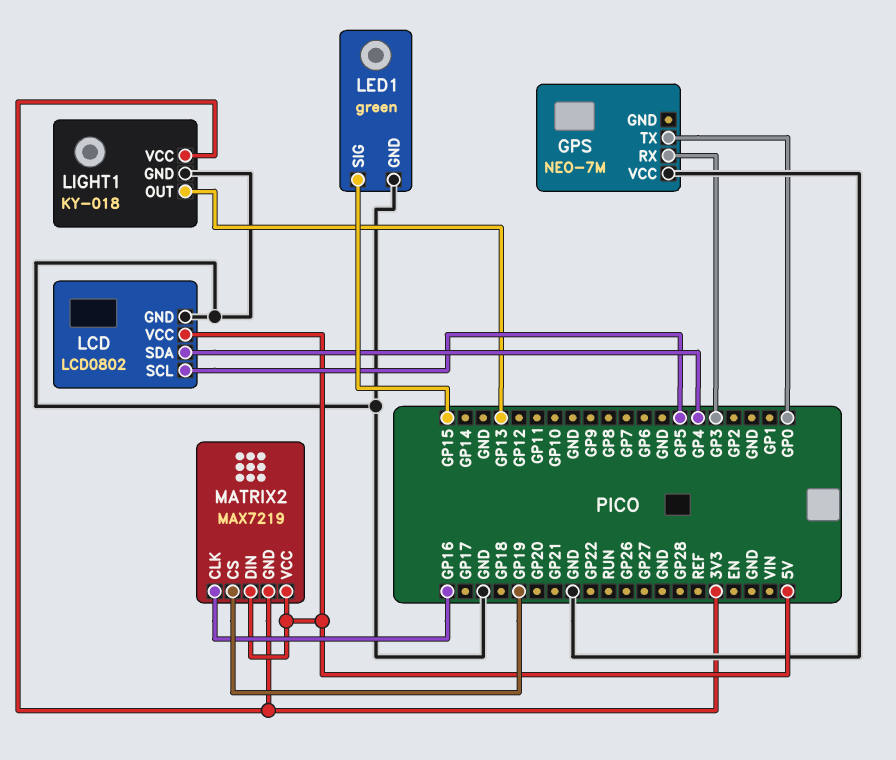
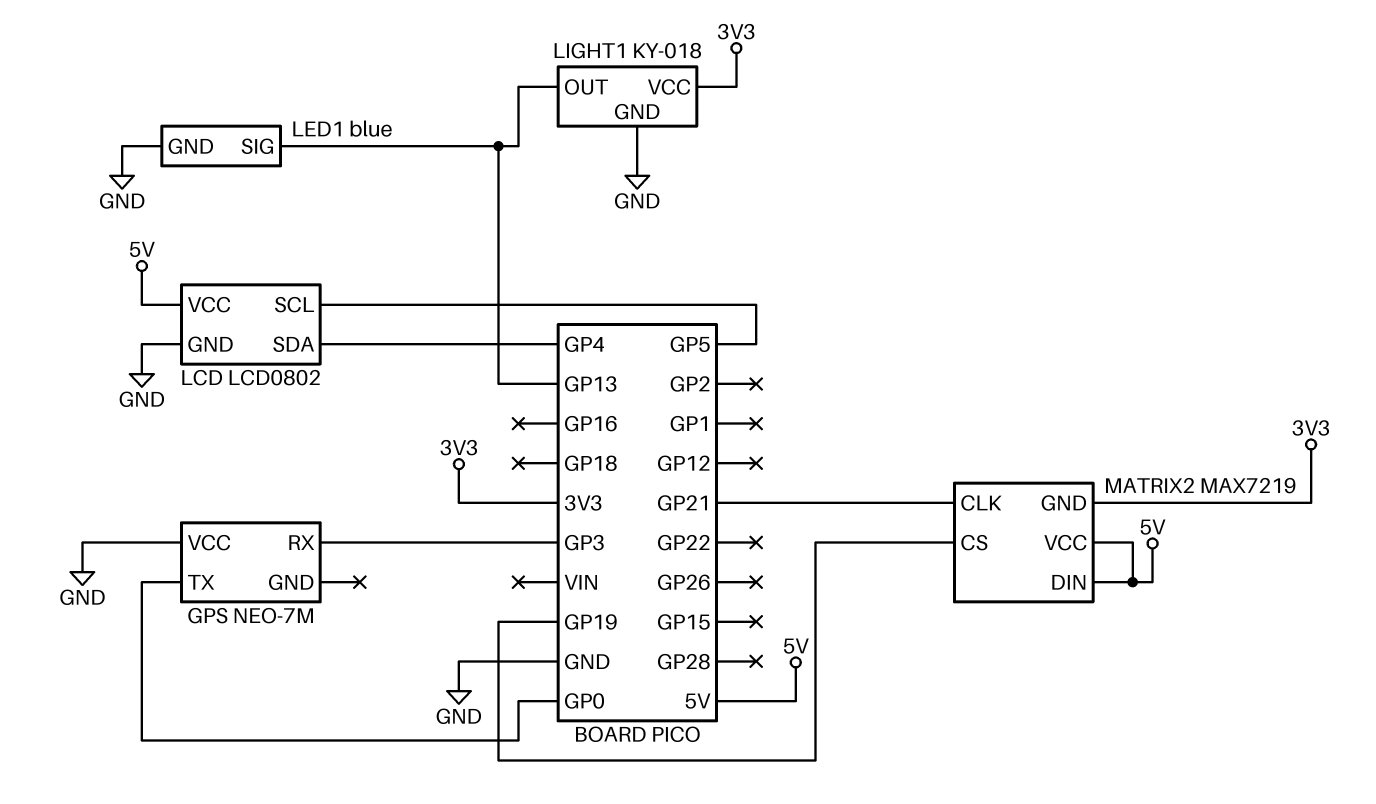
LED1: green -> blue
LED1 pin SIG: GP15 -> GP13
MATRIX2 pin CLK: GP16 -> GP21

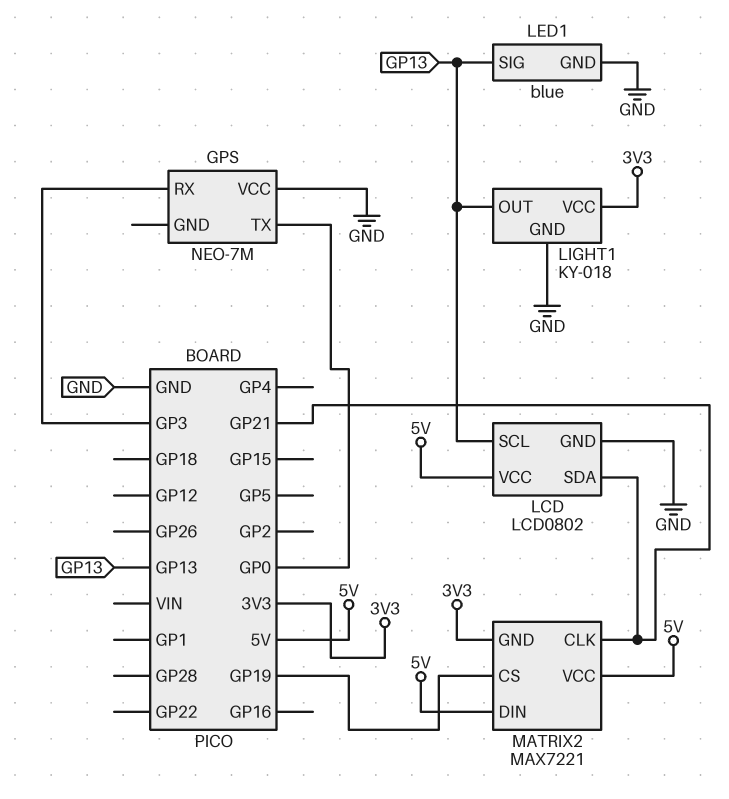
LCD pin SCL: GP5 -> GP13
LCD pin SDA: GP4 -> GP21
MATRIX2: MAX7219 -> MAX7221

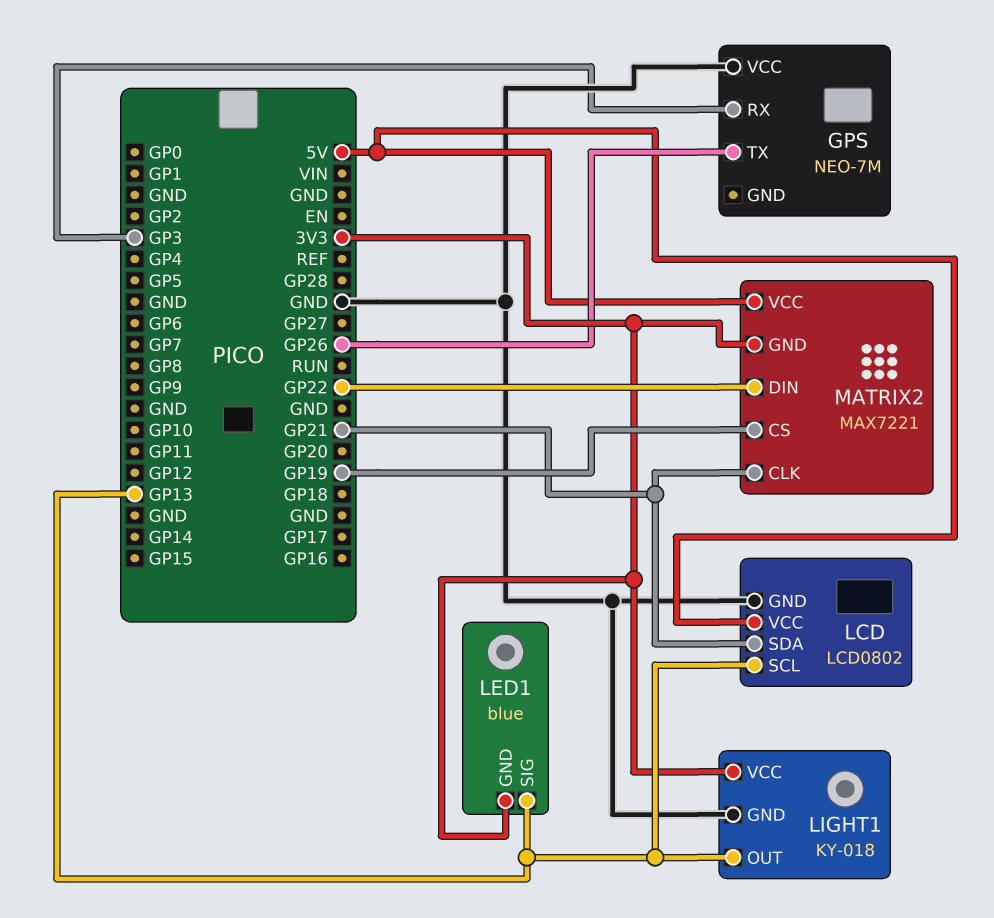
GPS pin TX: GP0 -> GP26
LED1 pin GND: GND -> 3V3
MATRIX2 pin DIN: 5V -> GP22

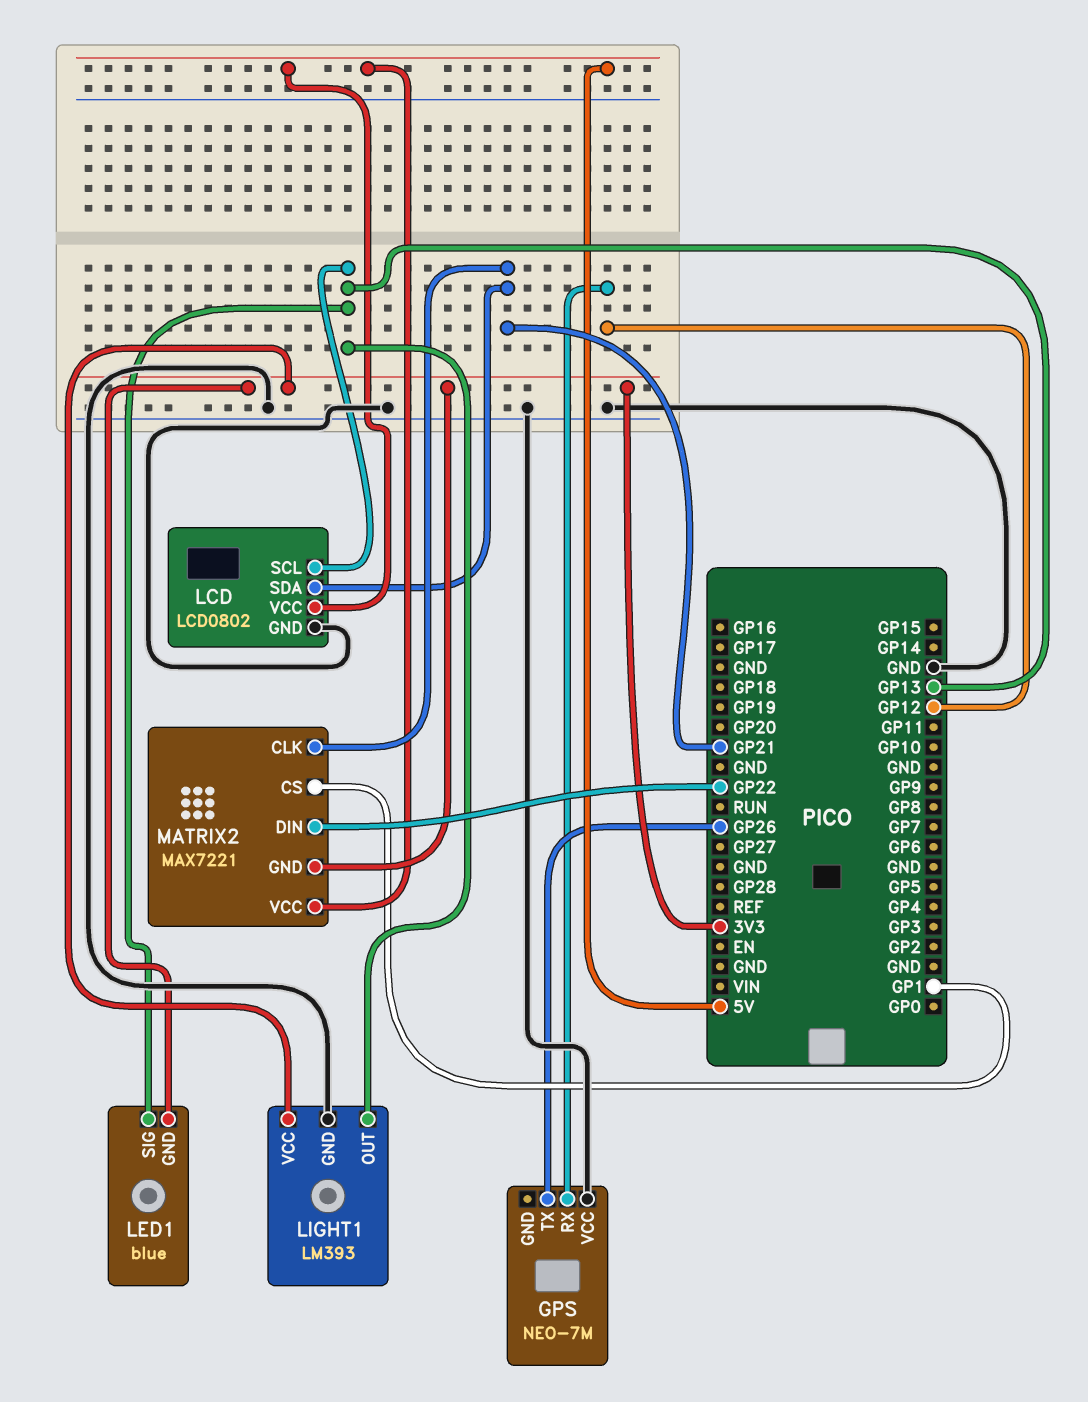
GPS pin RX: GP3 -> GP12
LIGHT1: KY-018 -> LM393
MATRIX2 pin CS: GP19 -> GP1

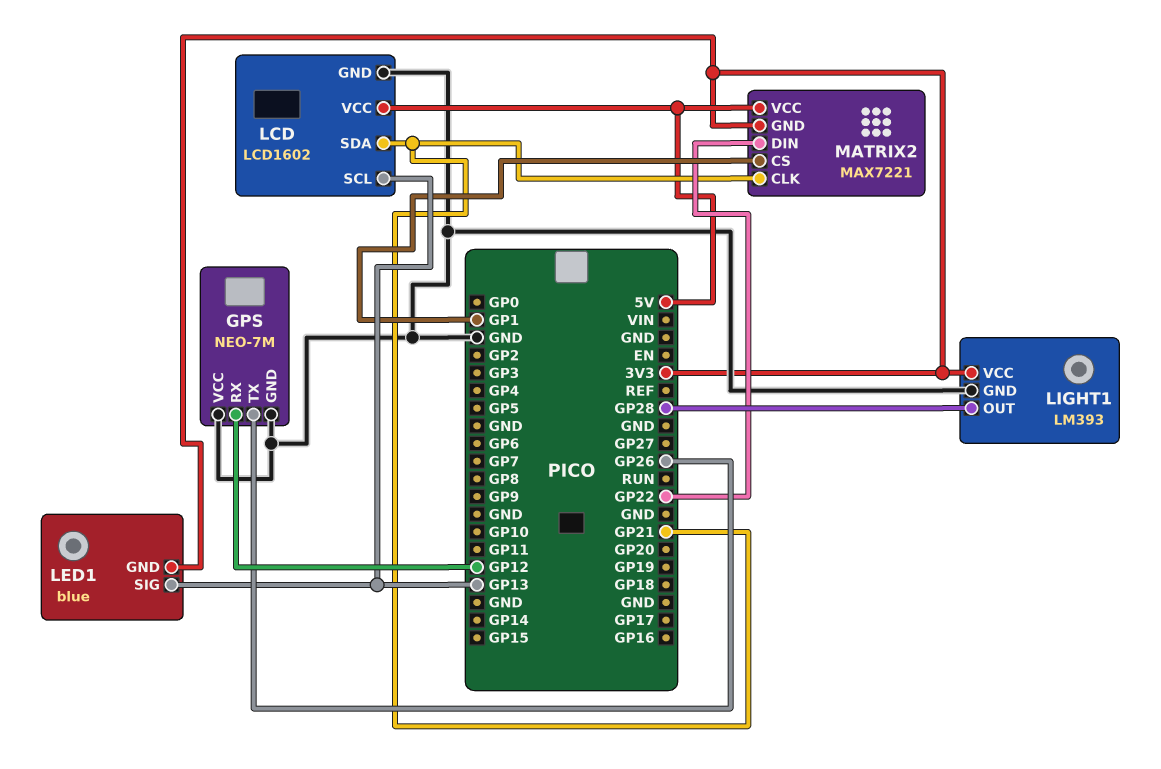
GPS pin GND: none -> GND
LCD: LCD0802 -> LCD1602
LIGHT1 pin OUT: GP13 -> GP28

